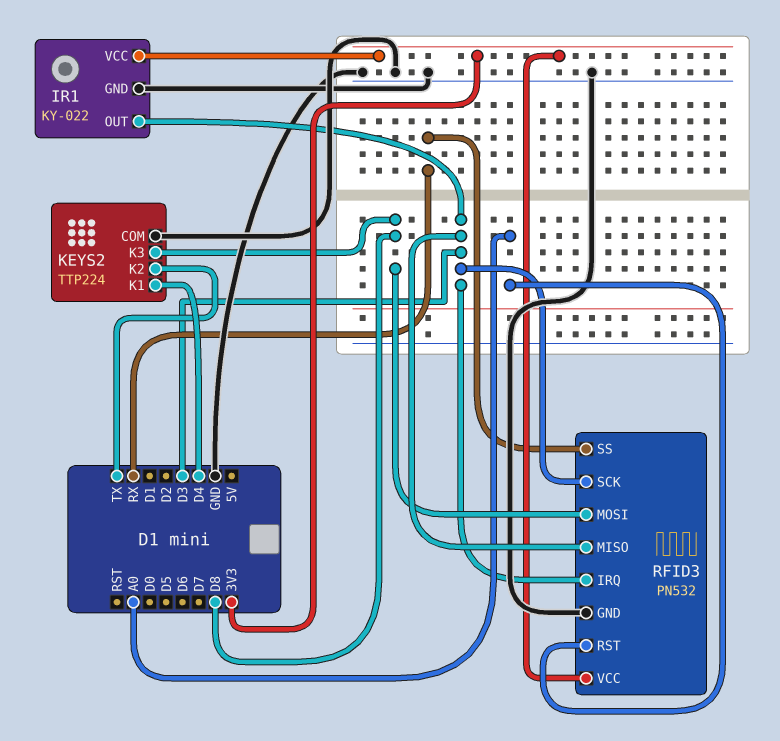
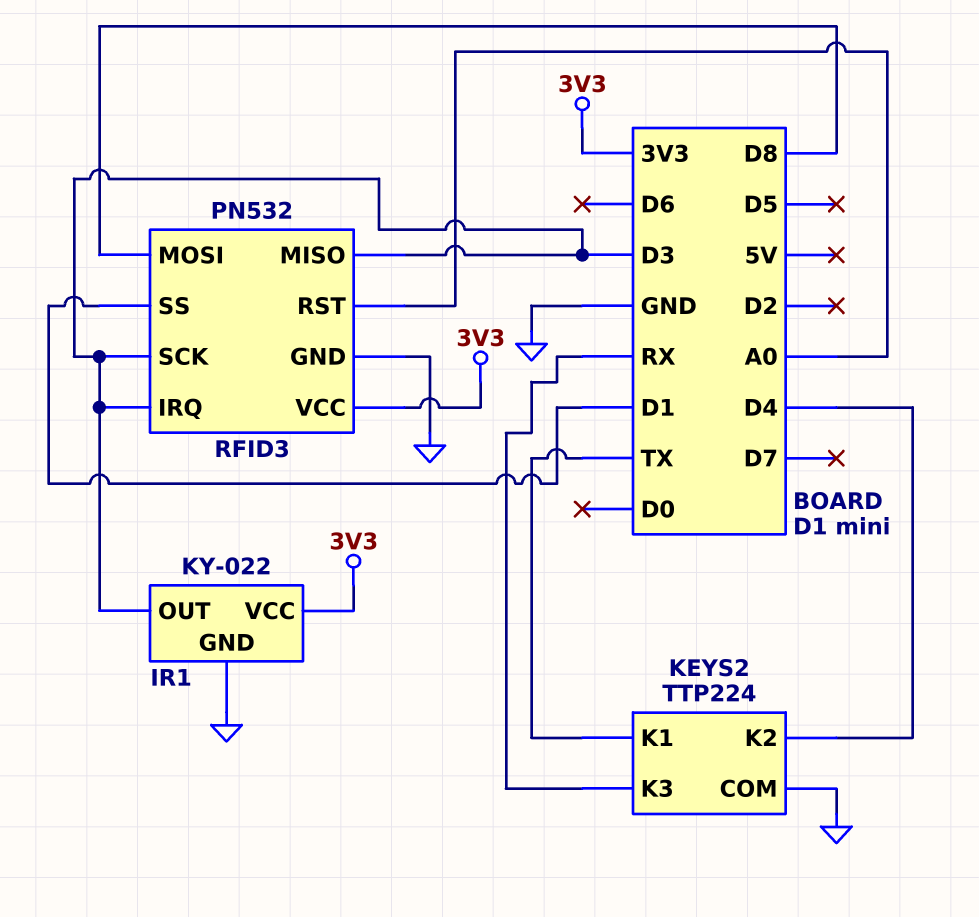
KEYS2 pin K1: D4 -> TX
KEYS2 pin K2: TX -> D4
KEYS2 pin K3: D8 -> RX
RFID3 pin SS: RX -> D1

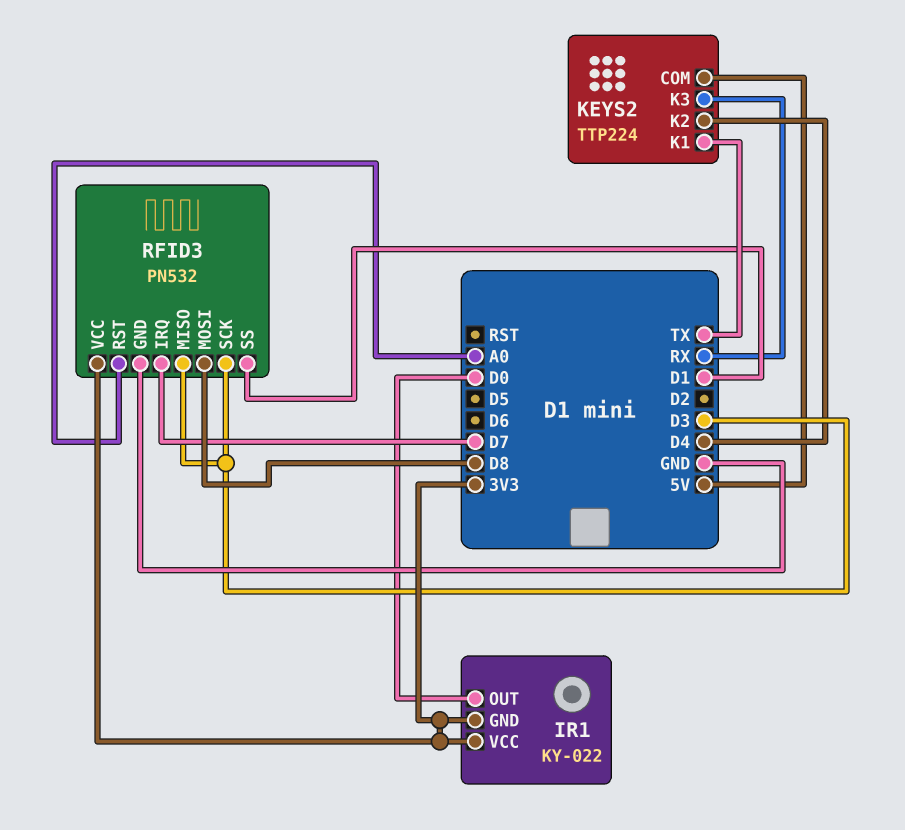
IR1 pin GND: GND -> 3V3
IR1 pin OUT: D3 -> D0
KEYS2 pin COM: GND -> 5V
RFID3 pin IRQ: D3 -> D7

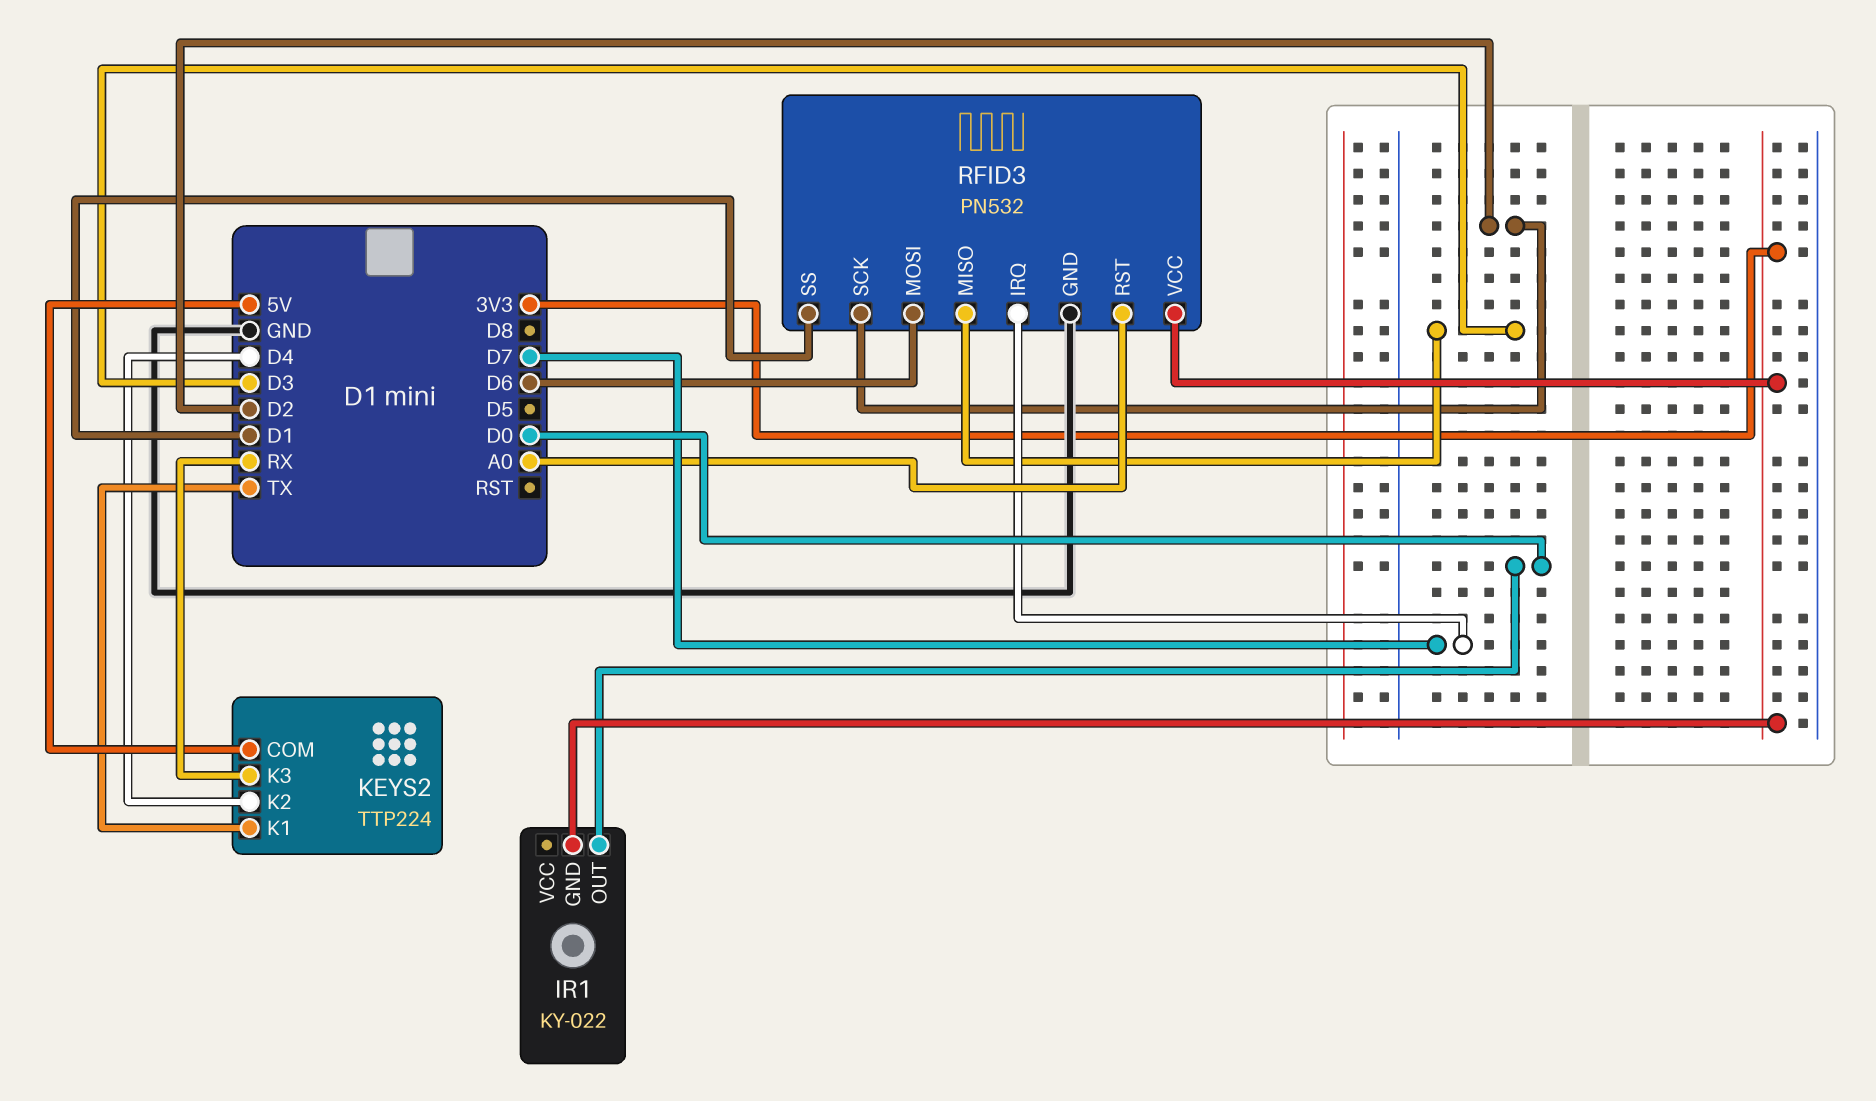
IR1 pin VCC: 3V3 -> none
RFID3 pin MOSI: D8 -> D6
RFID3 pin SCK: D3 -> D2

